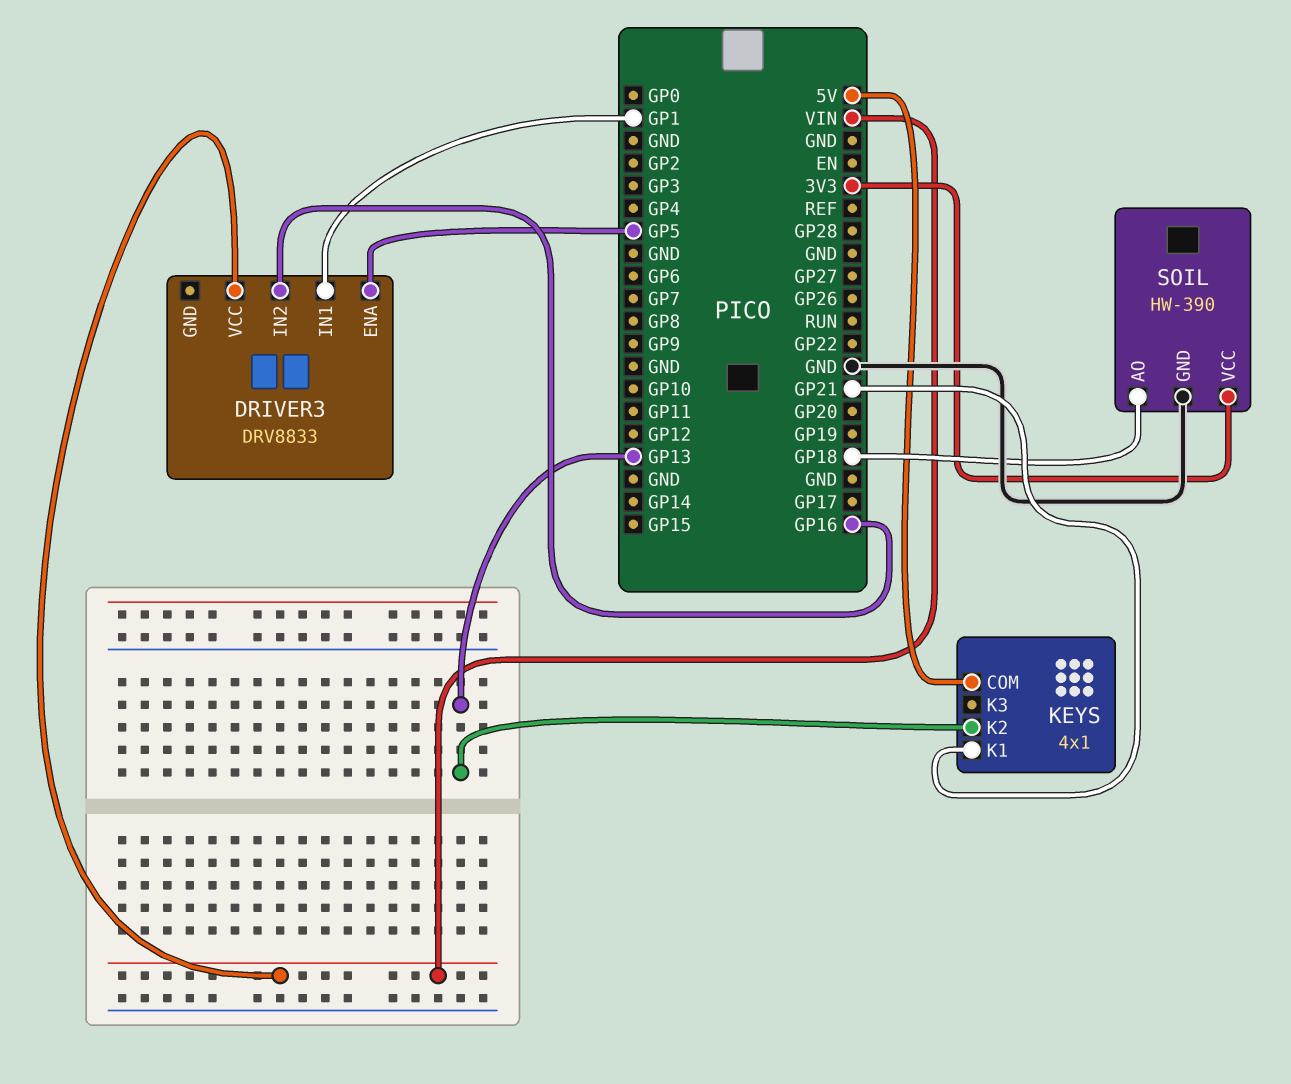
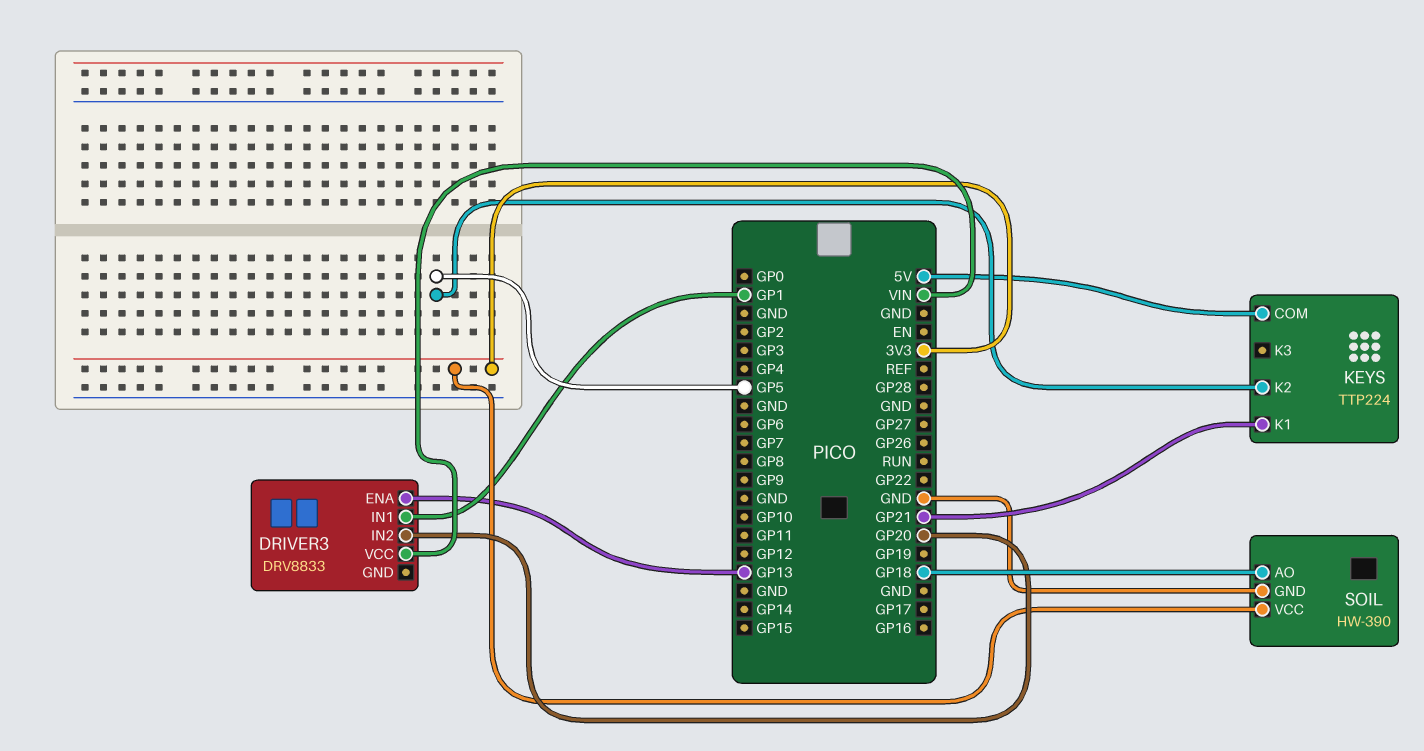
DRIVER3 pin ENA: GP5 -> GP13
DRIVER3 pin IN2: GP16 -> GP20
KEYS: 4x1 -> TTP224
KEYS pin K2: GP13 -> GP5

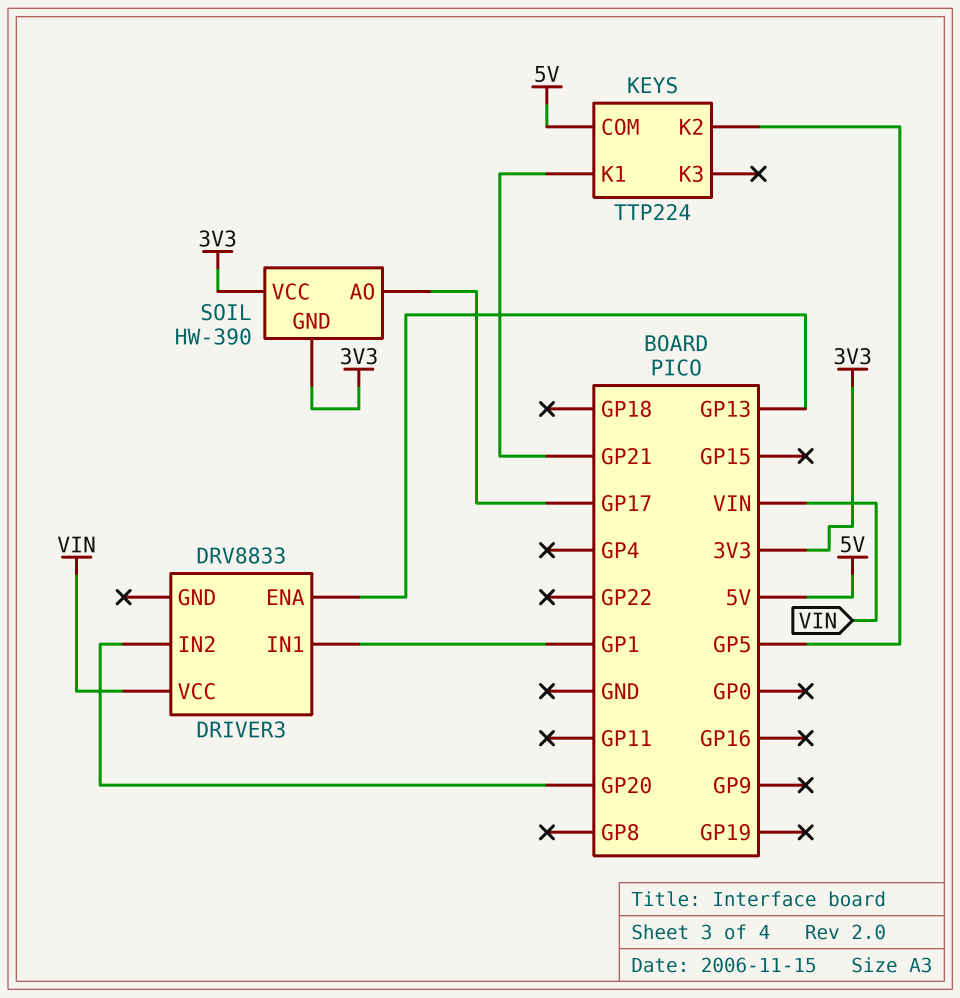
SOIL pin AO: GP18 -> GP17
SOIL pin GND: GND -> 3V3

